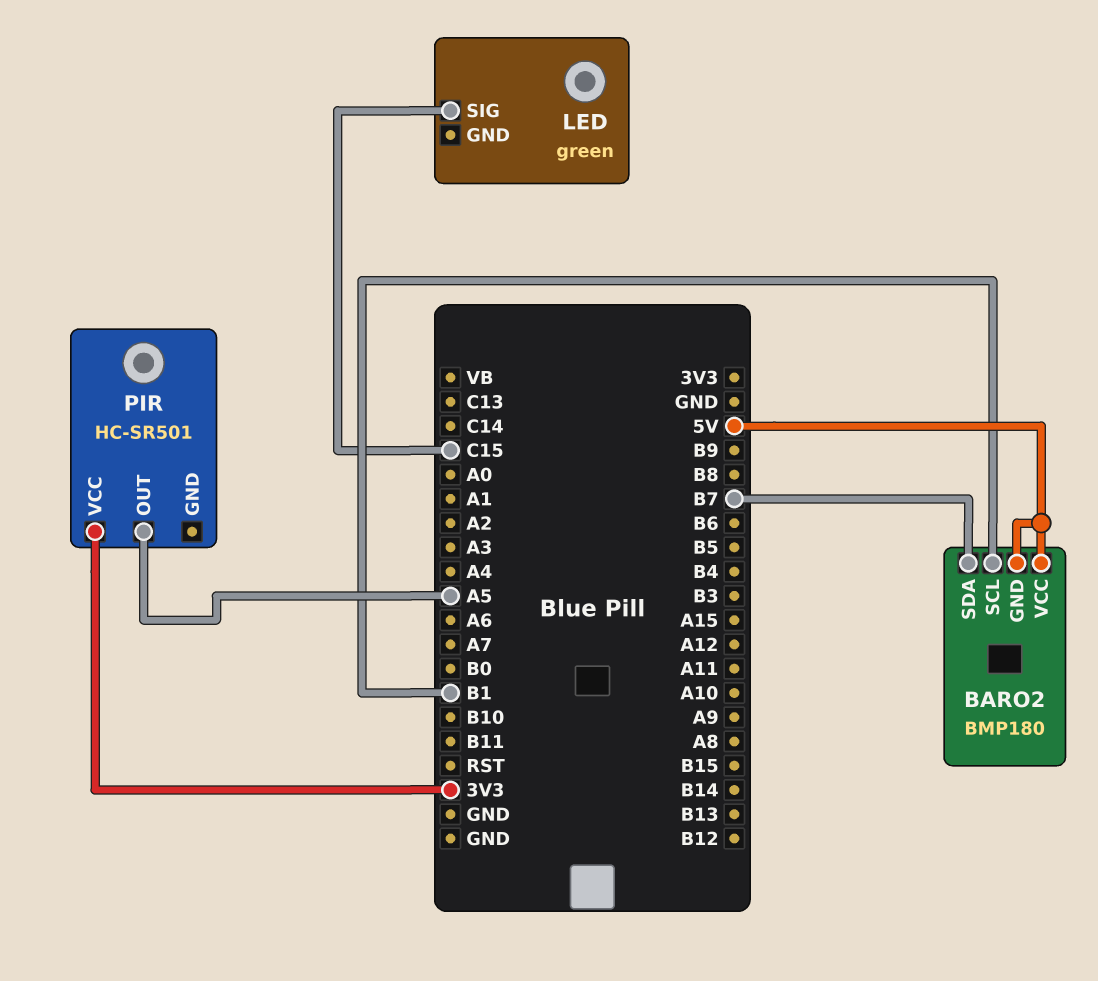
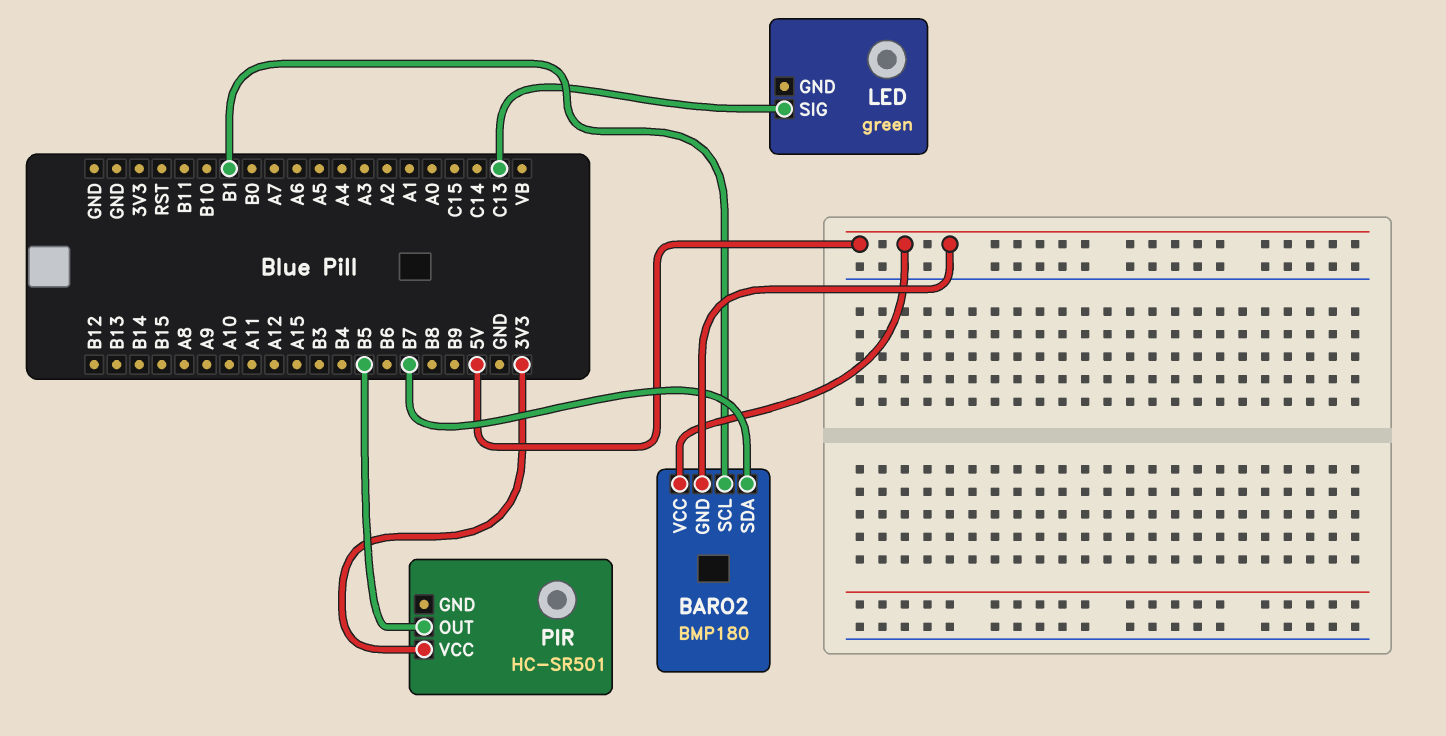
LED pin SIG: C15 -> C13
PIR pin OUT: A5 -> B5

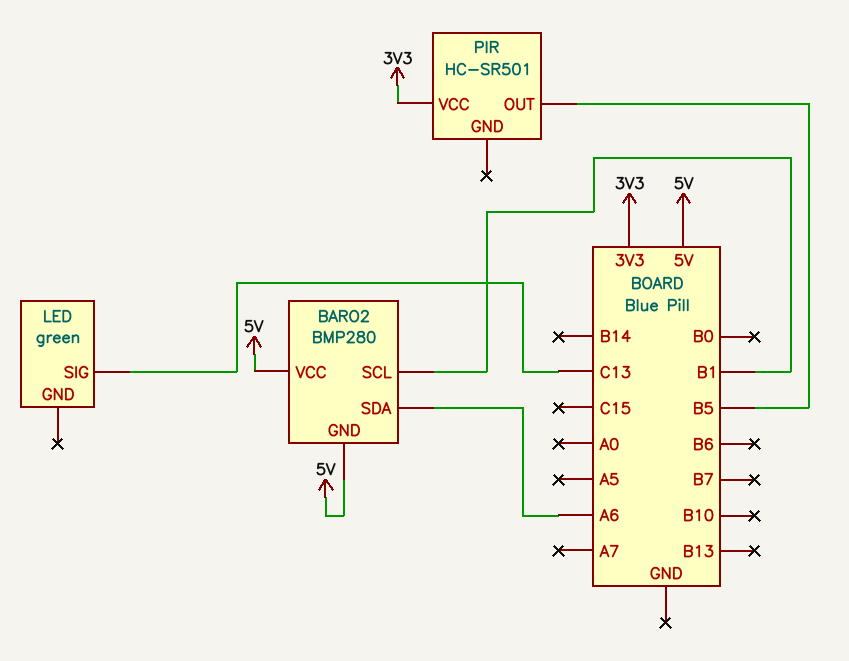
BARO2: BMP180 -> BMP280
BARO2 pin SDA: B7 -> A6

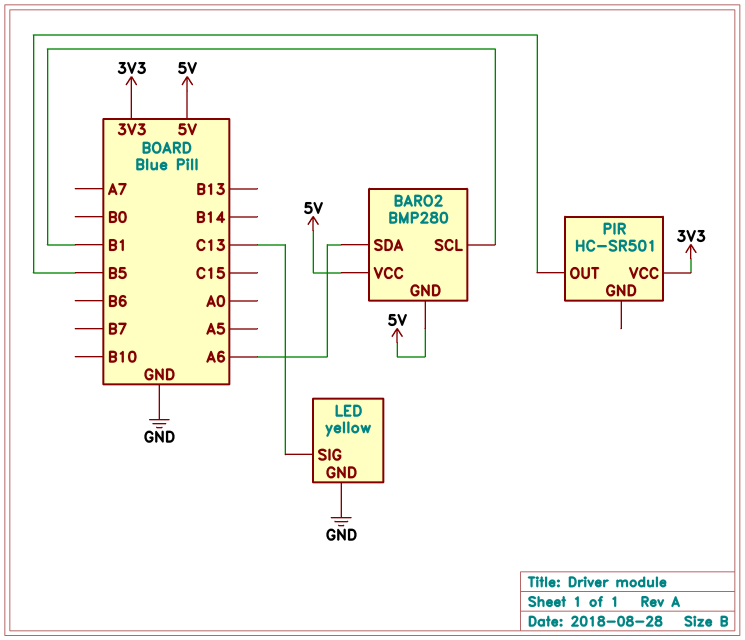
LED: green -> yellow
LED pin GND: none -> GND

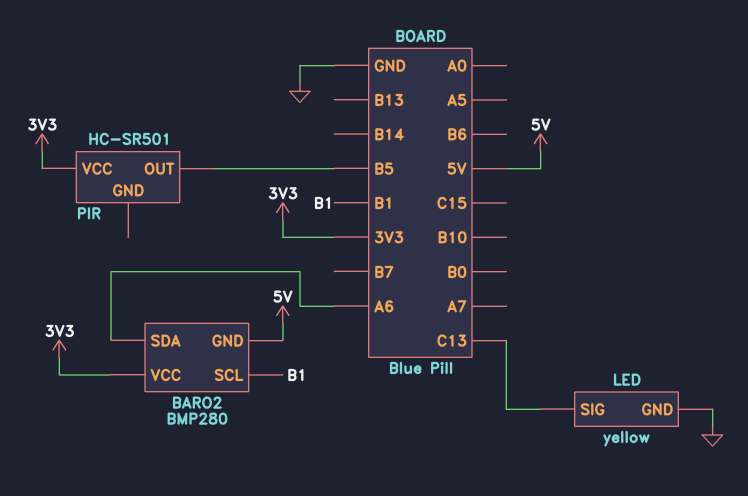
BARO2 pin VCC: 5V -> 3V3

